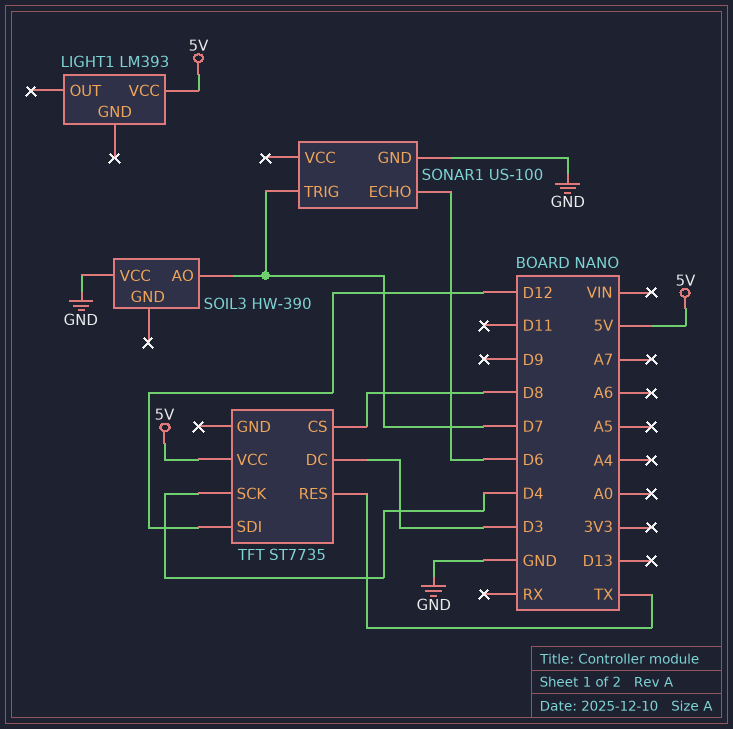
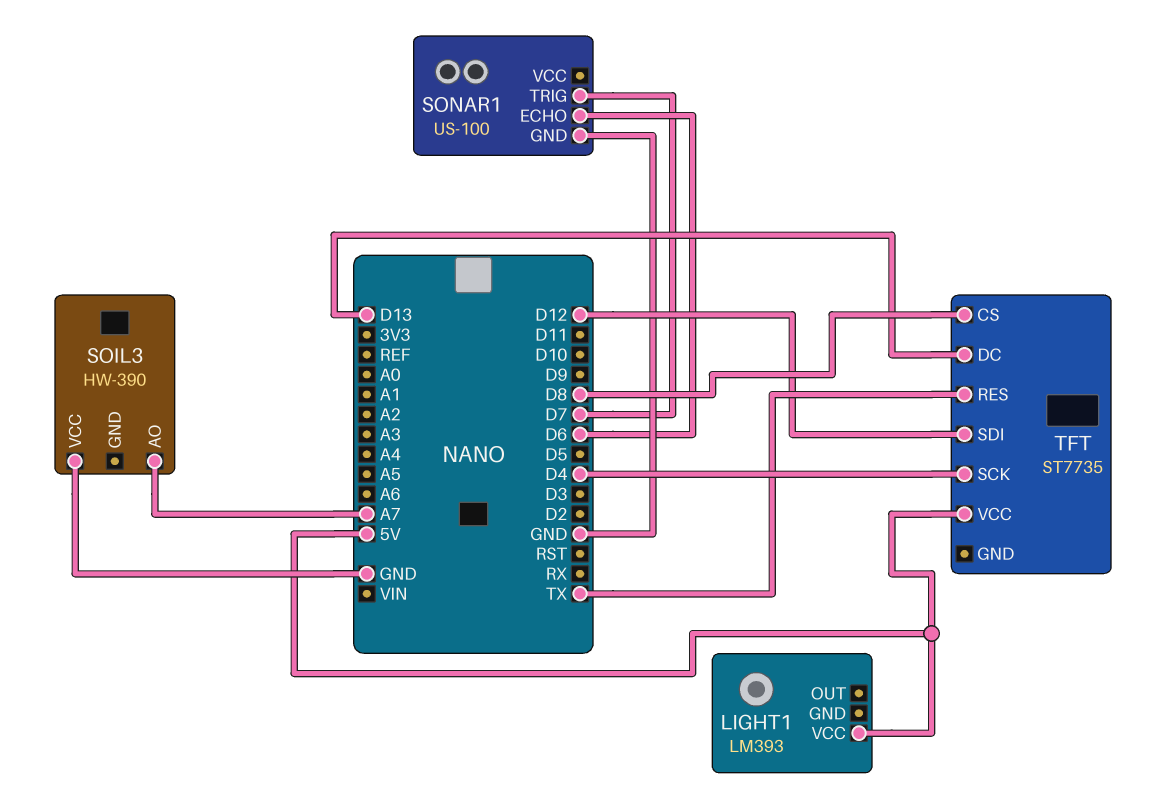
SOIL3 pin AO: D7 -> A7
TFT pin DC: D3 -> D13

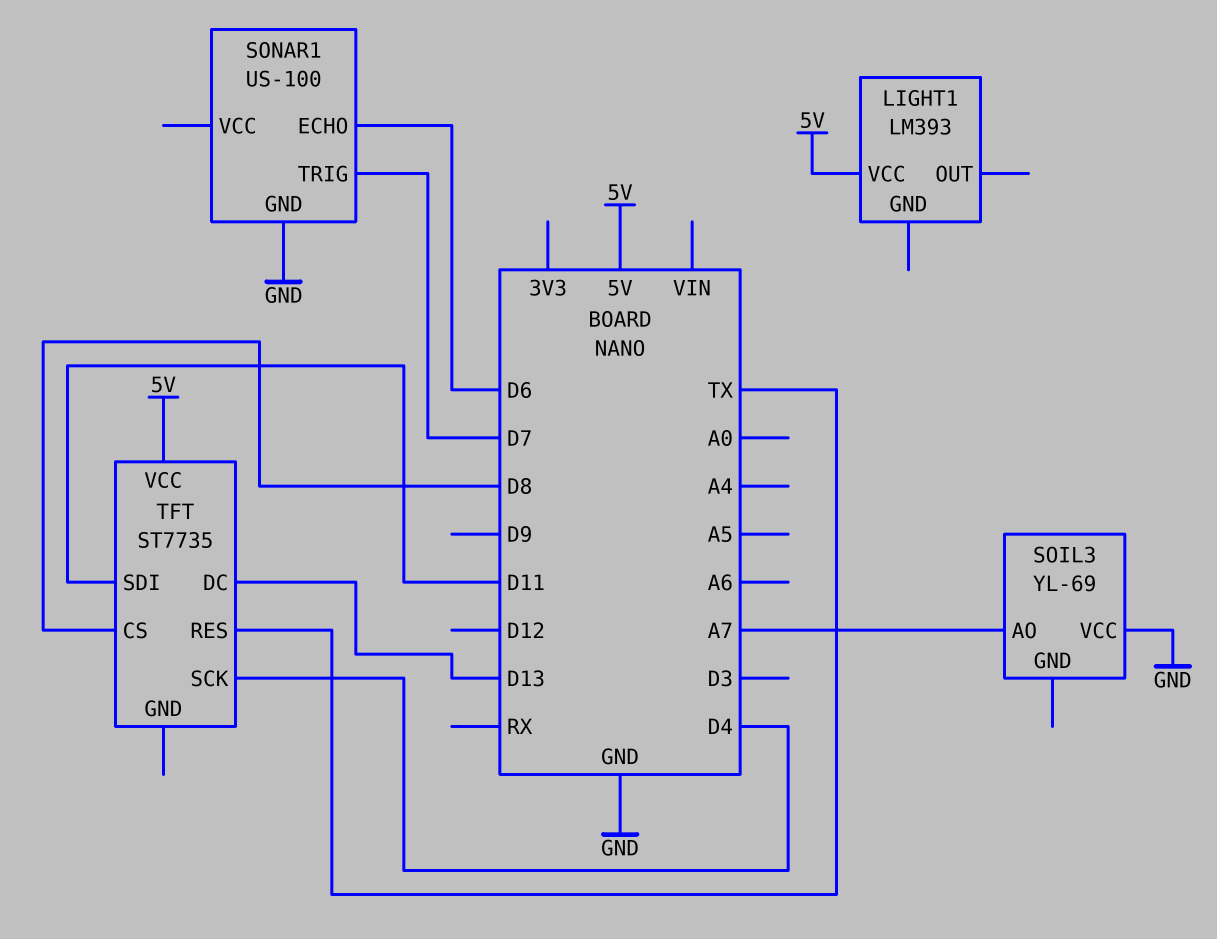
SOIL3: HW-390 -> YL-69
TFT pin SDI: D12 -> D11

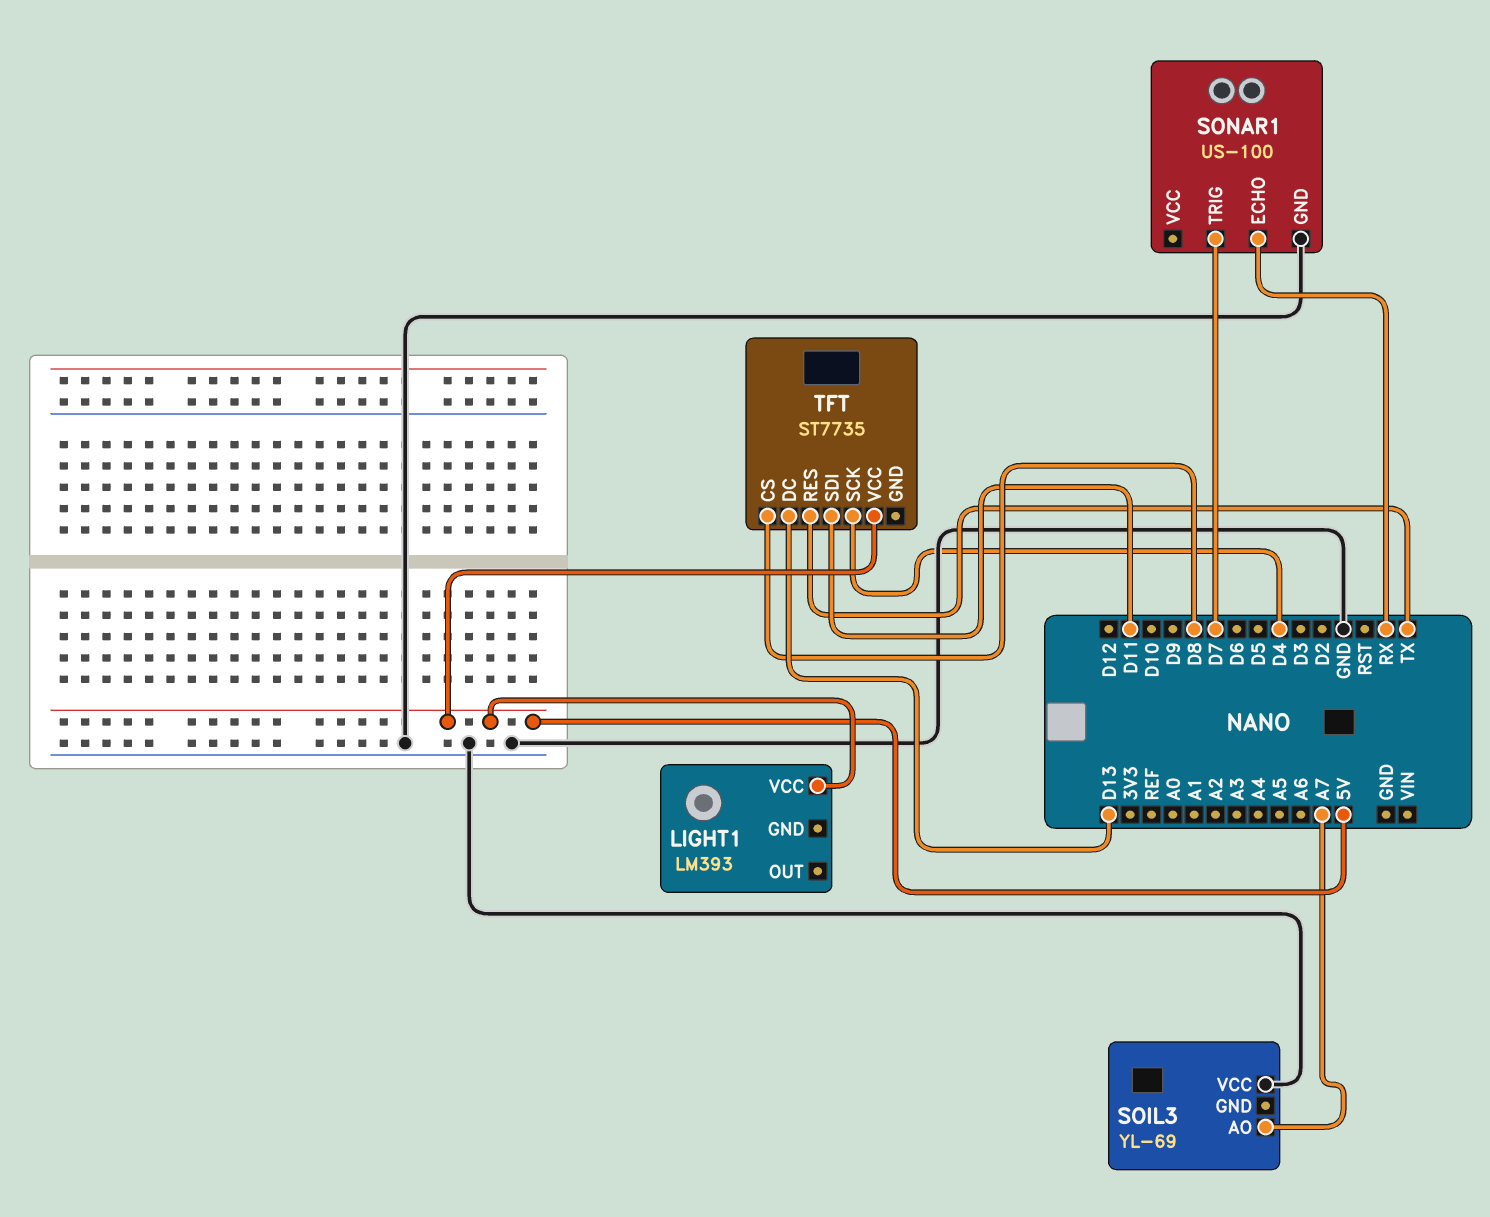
SONAR1 pin ECHO: D6 -> RX

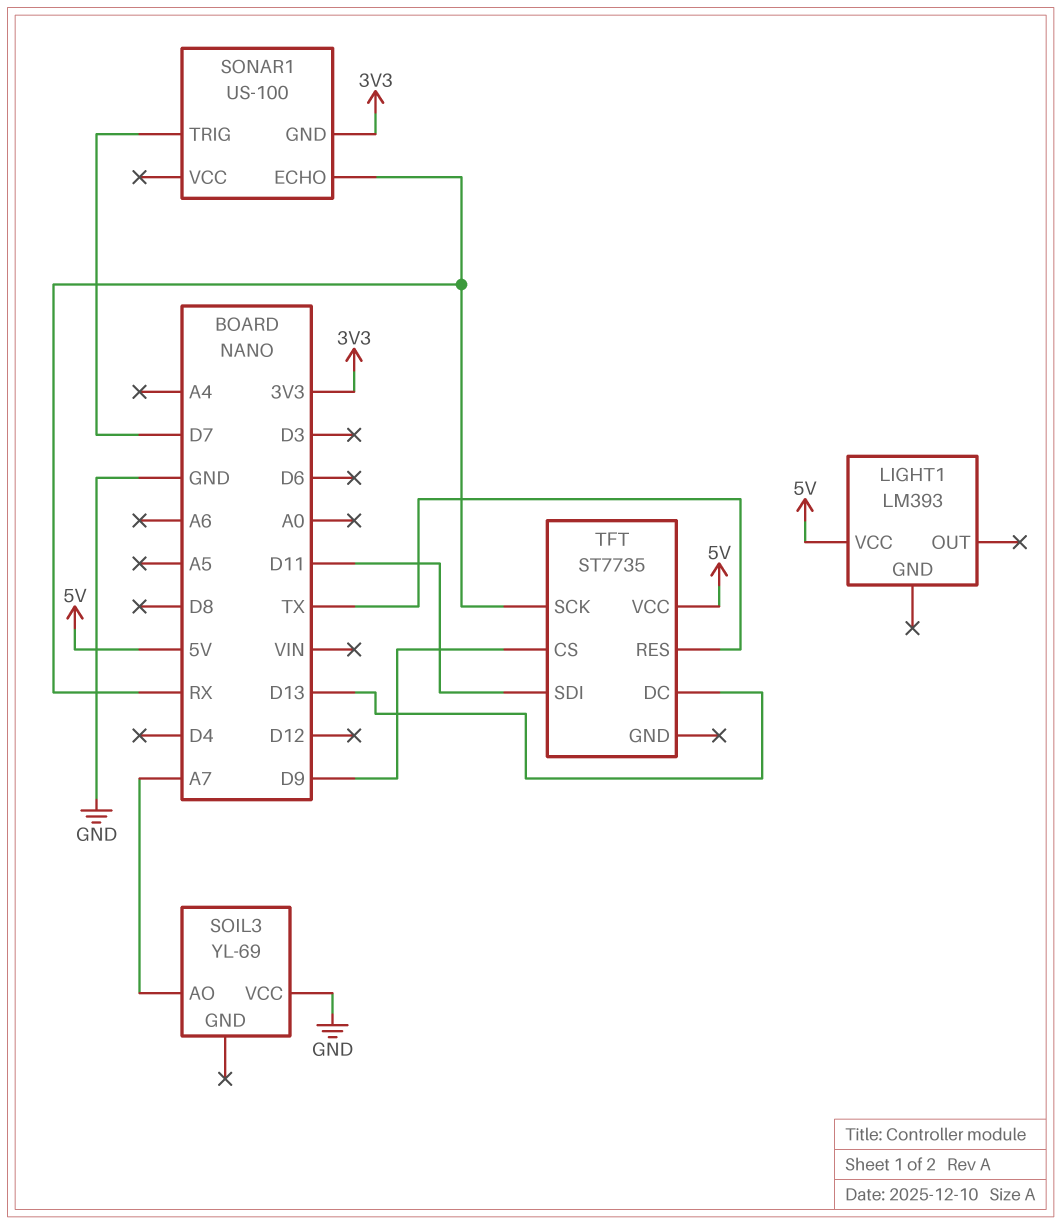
SONAR1 pin GND: GND -> 3V3
TFT pin CS: D8 -> D9
TFT pin SCK: D4 -> RX

